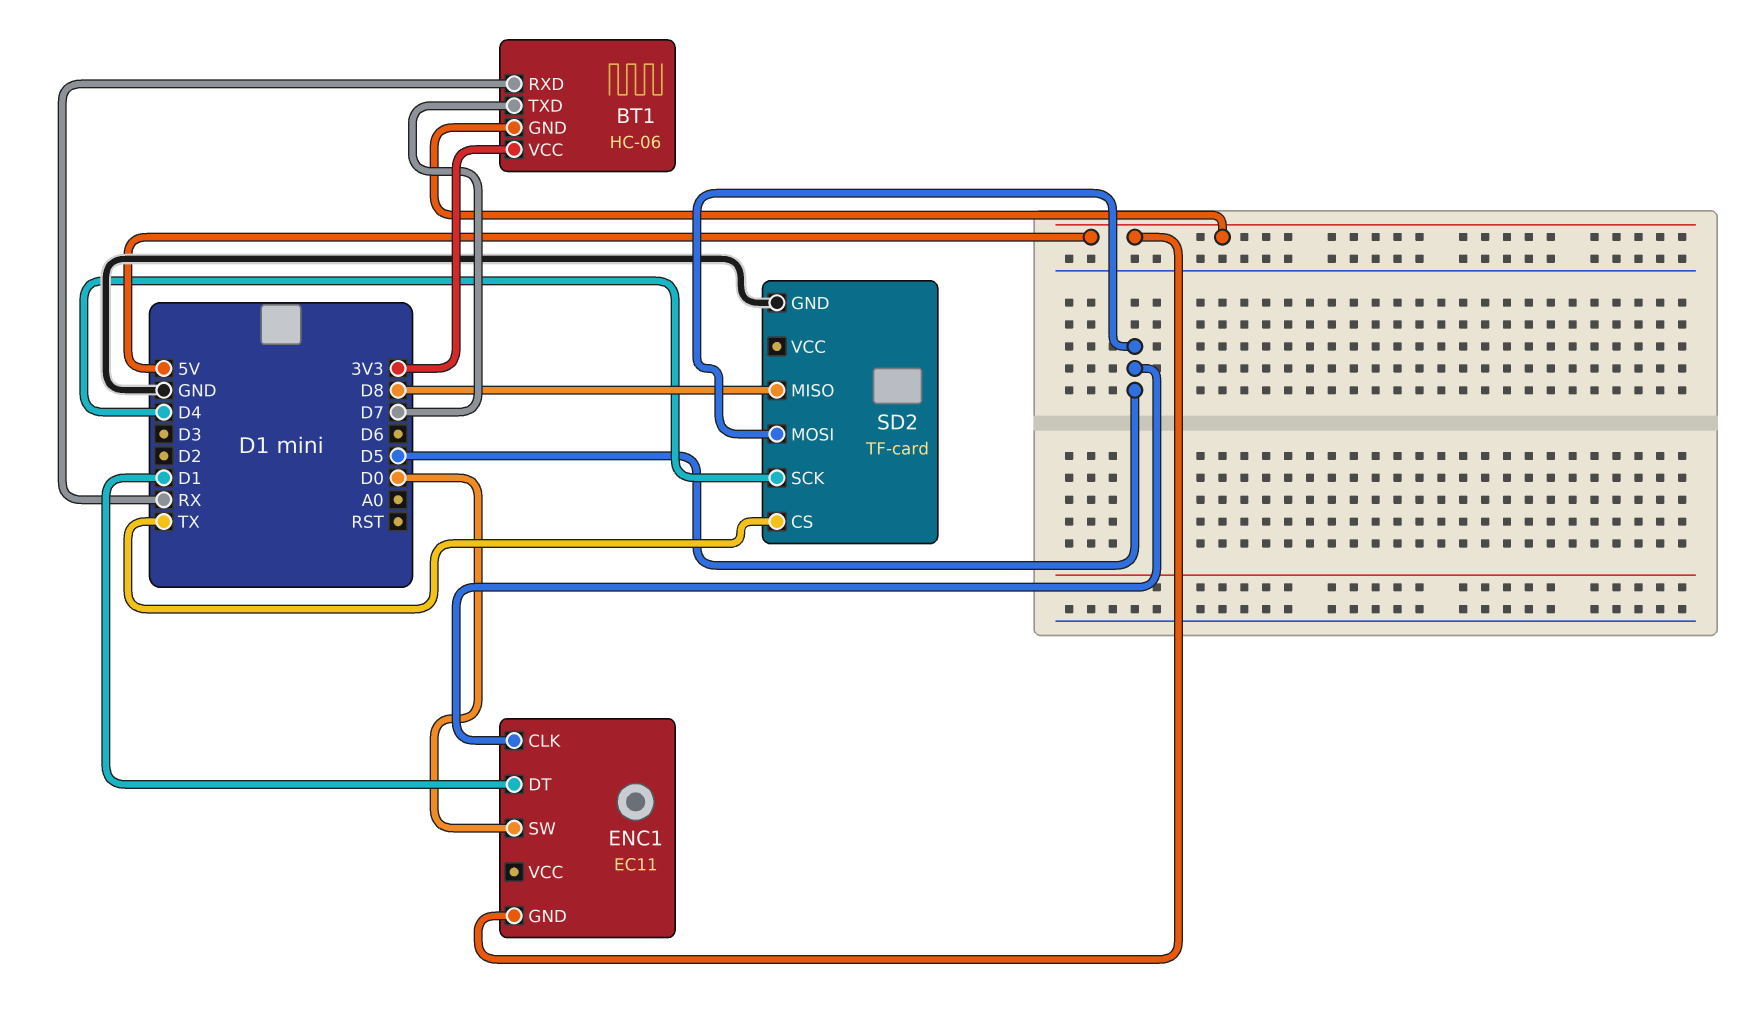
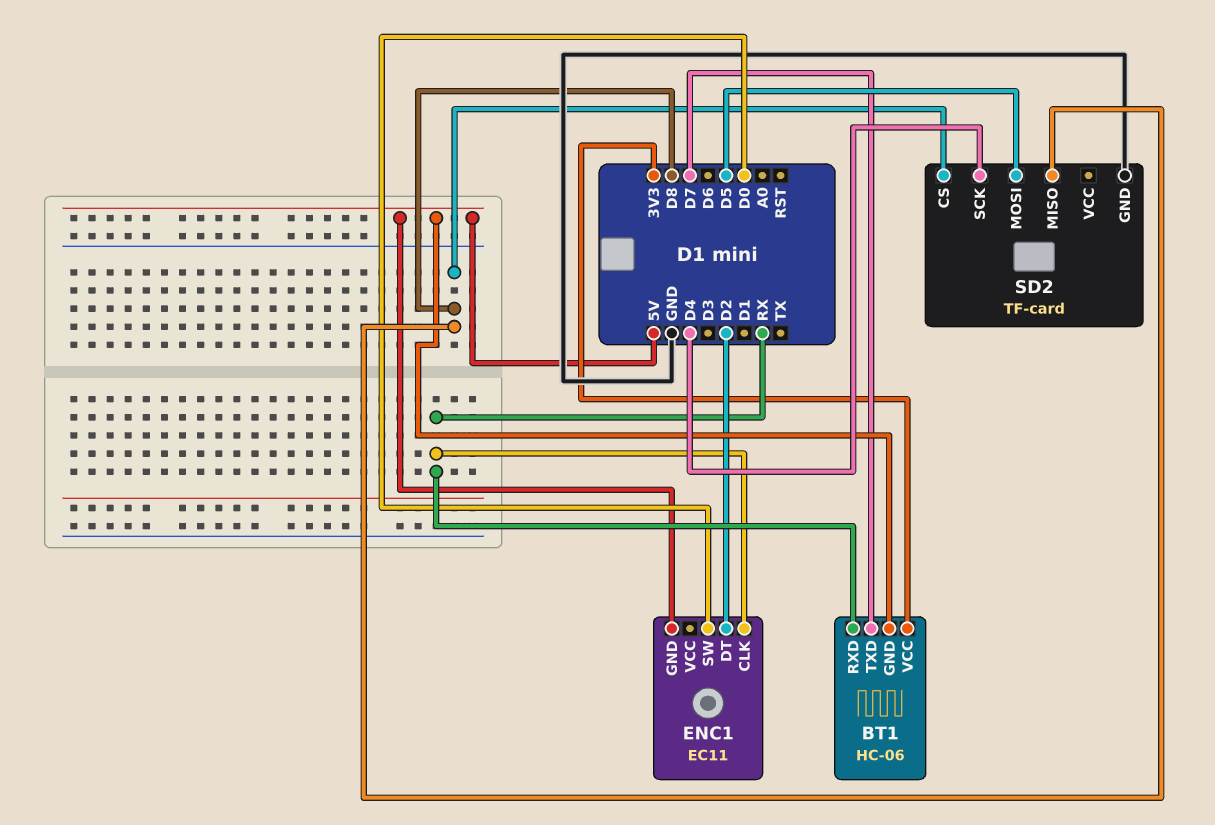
ENC1 pin CLK: D5 -> RX
ENC1 pin DT: D1 -> D2
SD2 pin CS: TX -> D8

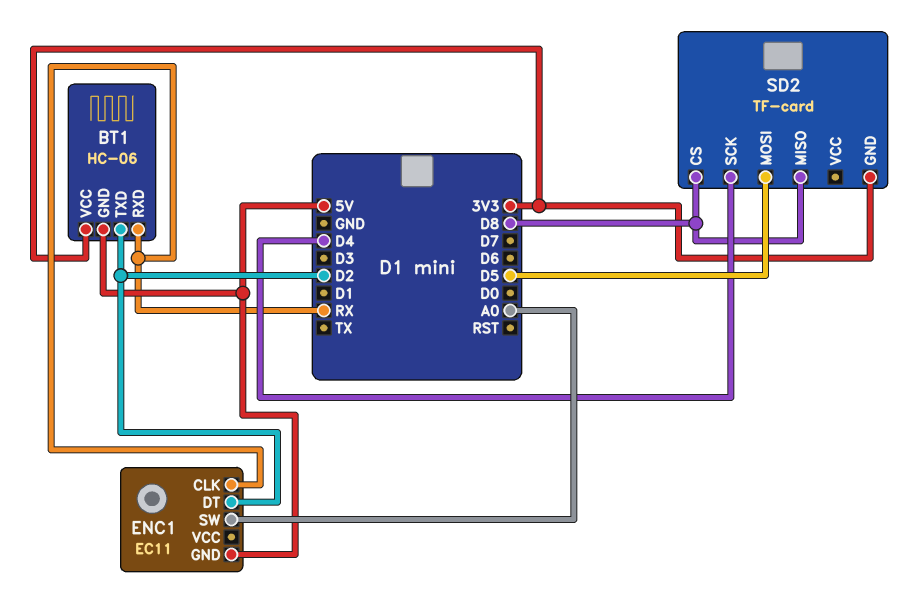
BT1 pin TXD: D7 -> D2
ENC1 pin SW: D0 -> A0
SD2 pin GND: GND -> 3V3

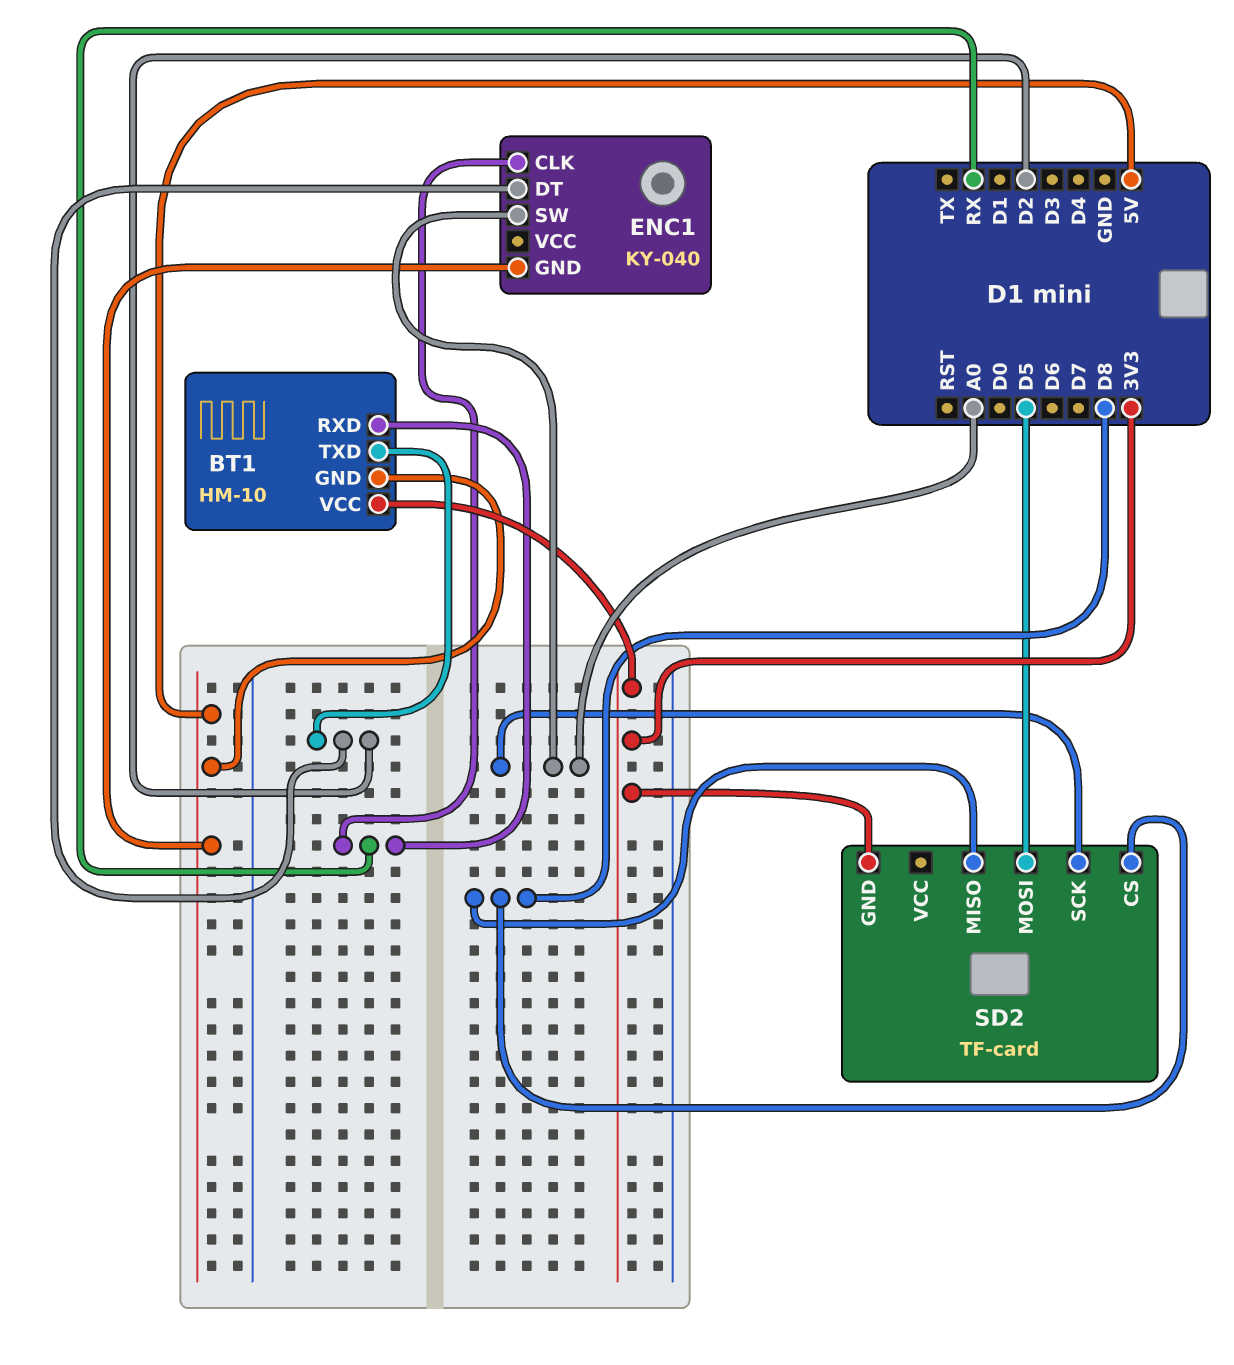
BT1: HC-06 -> HM-10
ENC1: EC11 -> KY-040
SD2 pin SCK: D4 -> A0

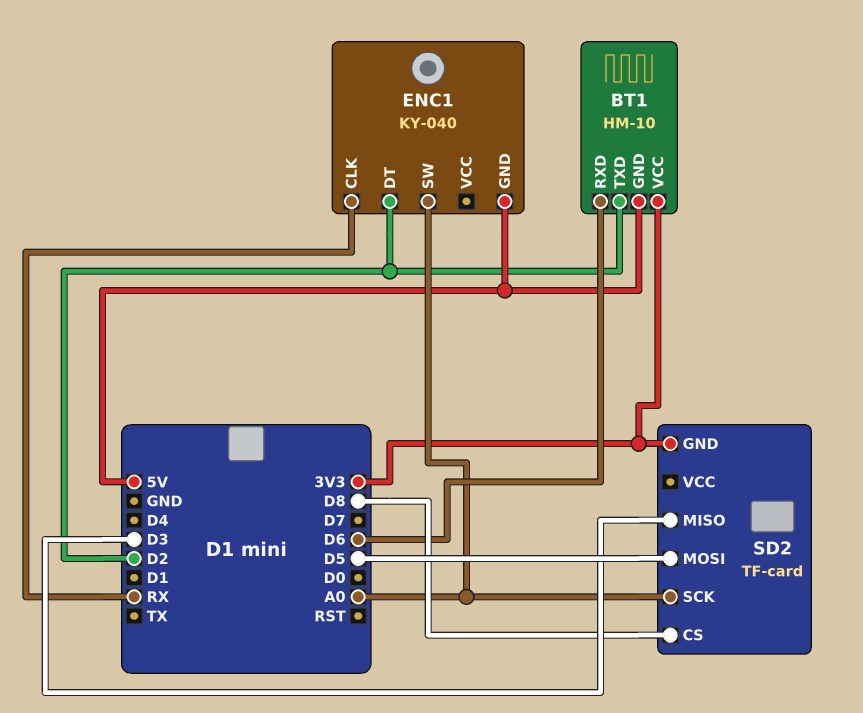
BT1 pin RXD: RX -> D6
SD2 pin MISO: D8 -> D3

